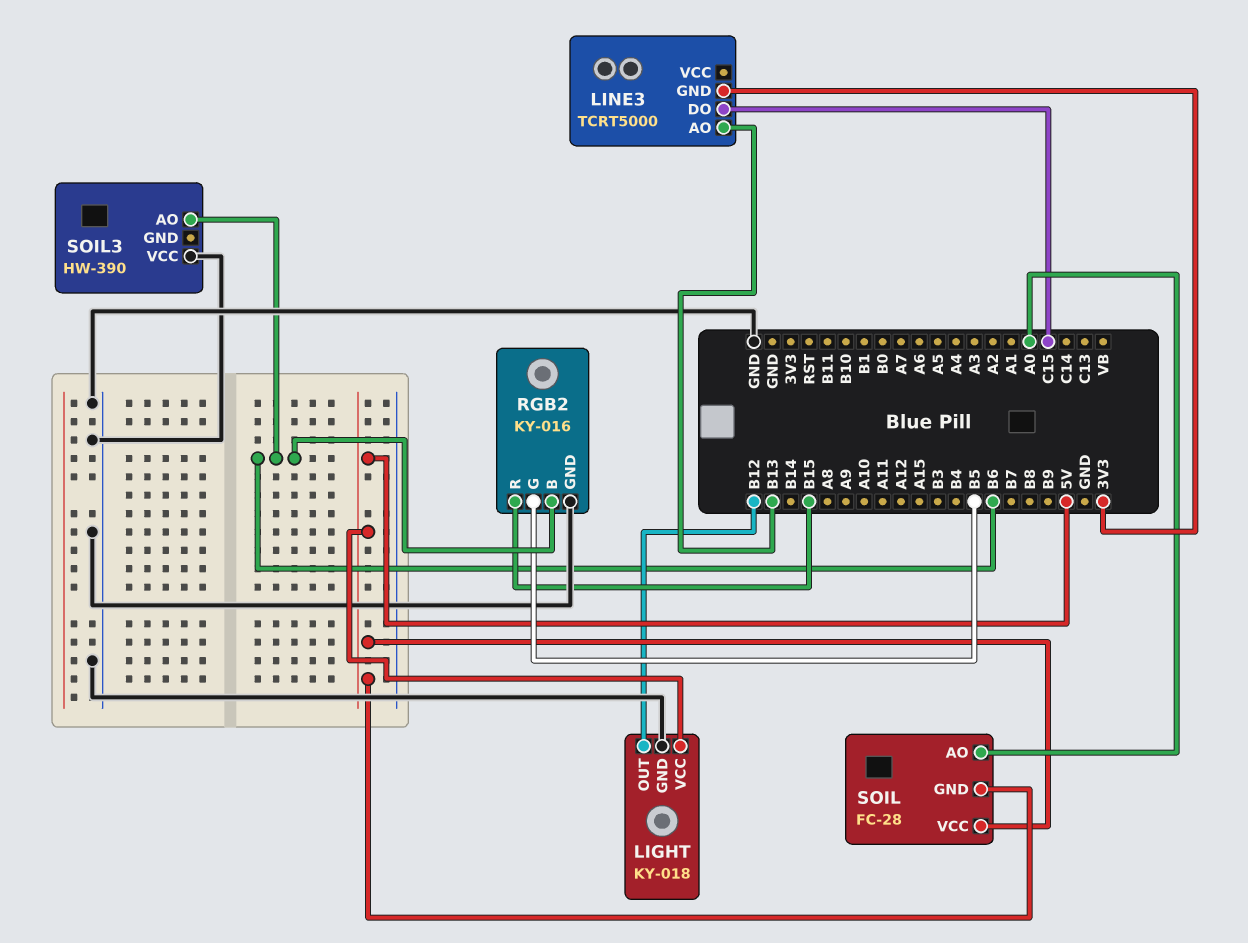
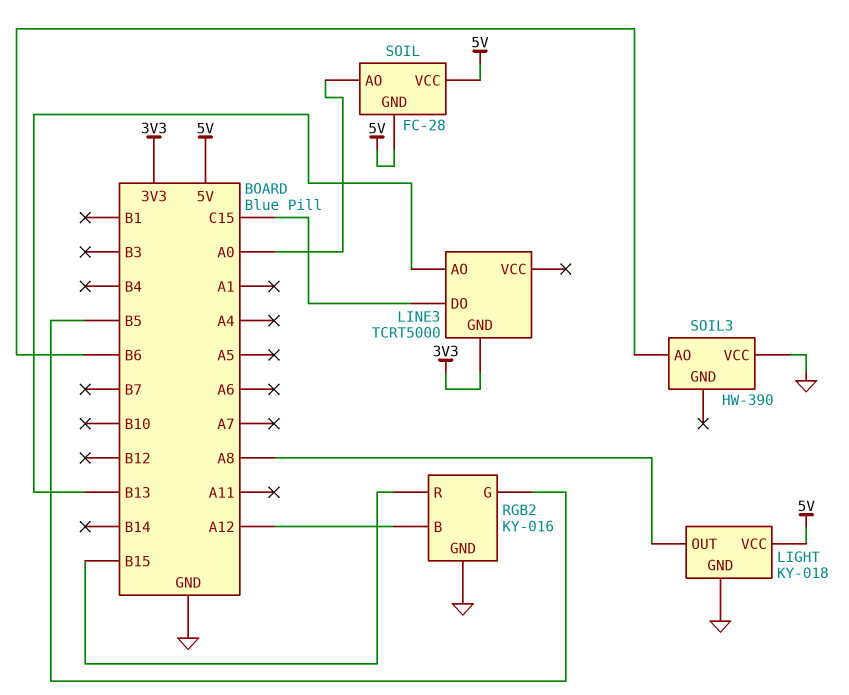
LIGHT pin OUT: B12 -> A8
RGB2 pin B: B6 -> A12

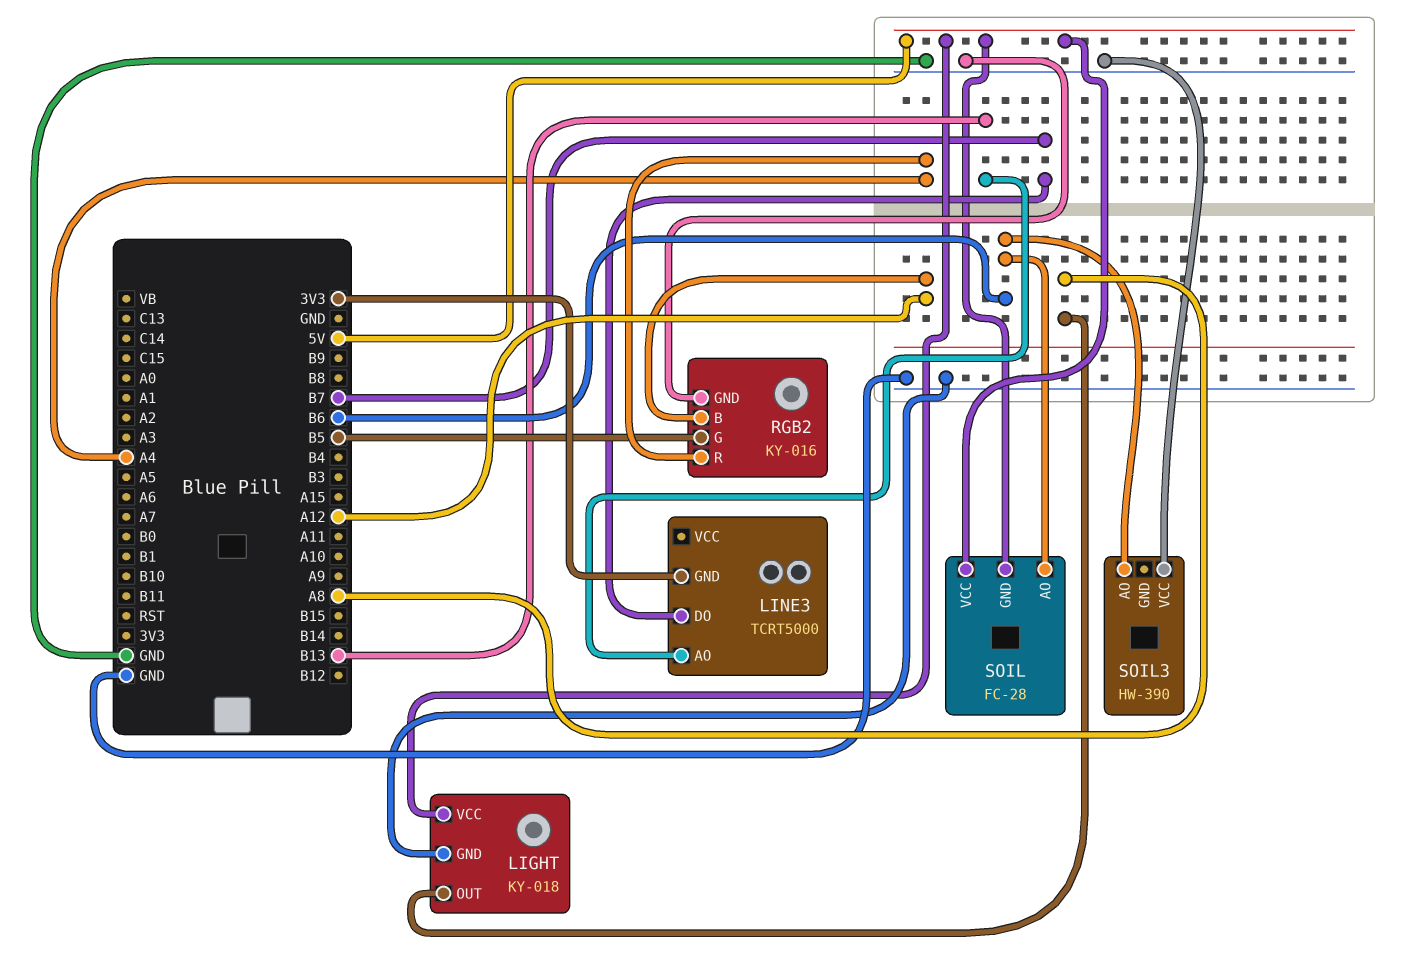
LINE3 pin DO: C15 -> B7
RGB2 pin R: B15 -> A4
SOIL pin AO: A0 -> B6

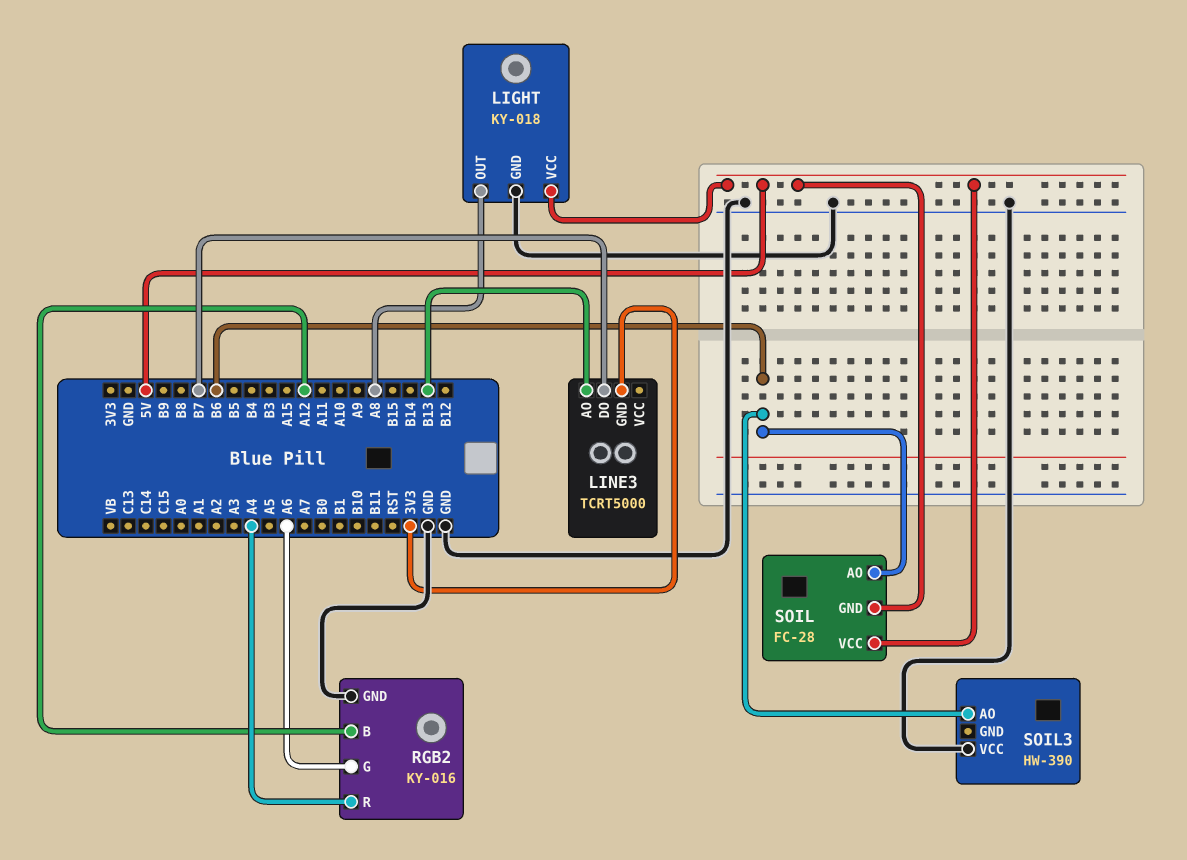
RGB2 pin G: B5 -> A6

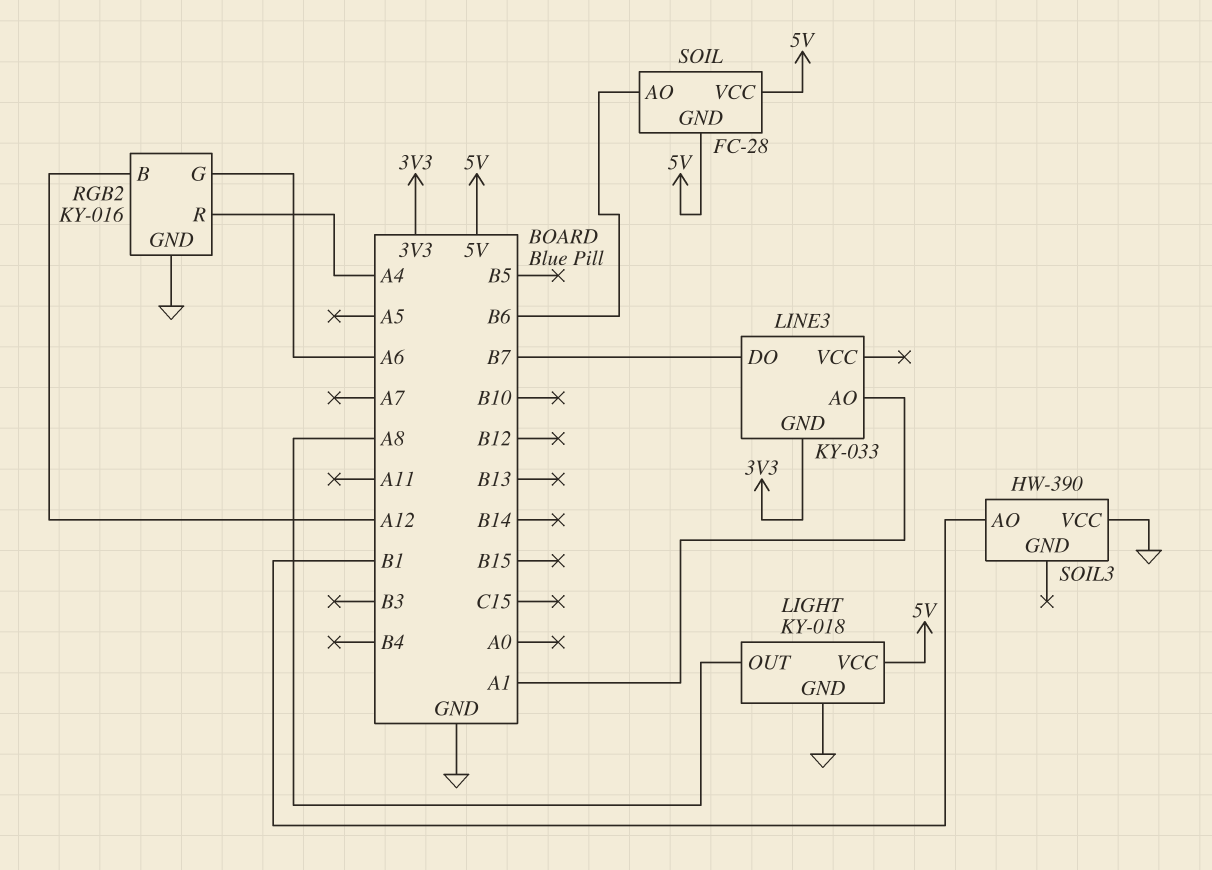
LINE3: TCRT5000 -> KY-033
LINE3 pin AO: B13 -> A1
SOIL3 pin AO: B6 -> B1

